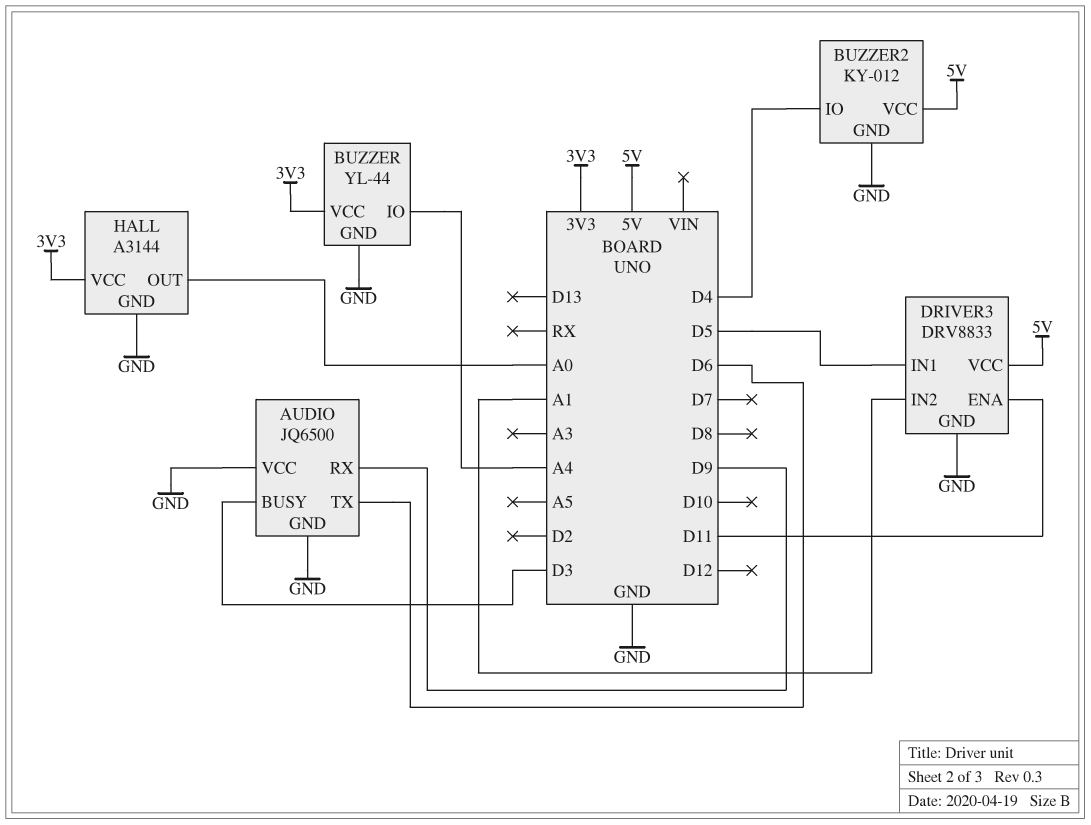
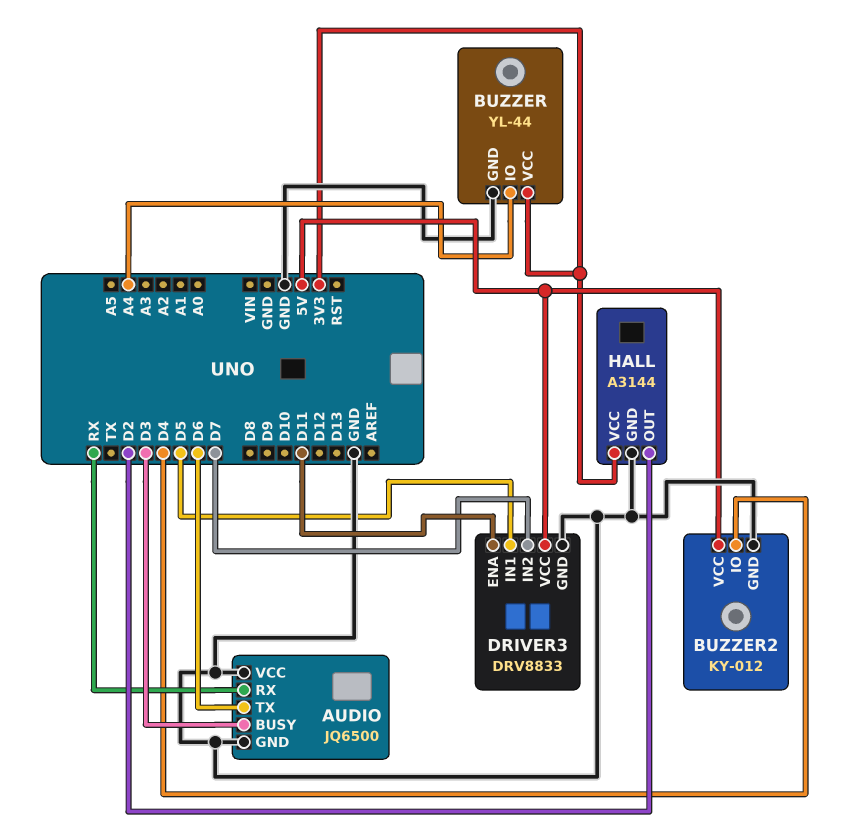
AUDIO pin RX: D9 -> RX
DRIVER3 pin IN2: A1 -> D7
HALL pin OUT: A0 -> D2

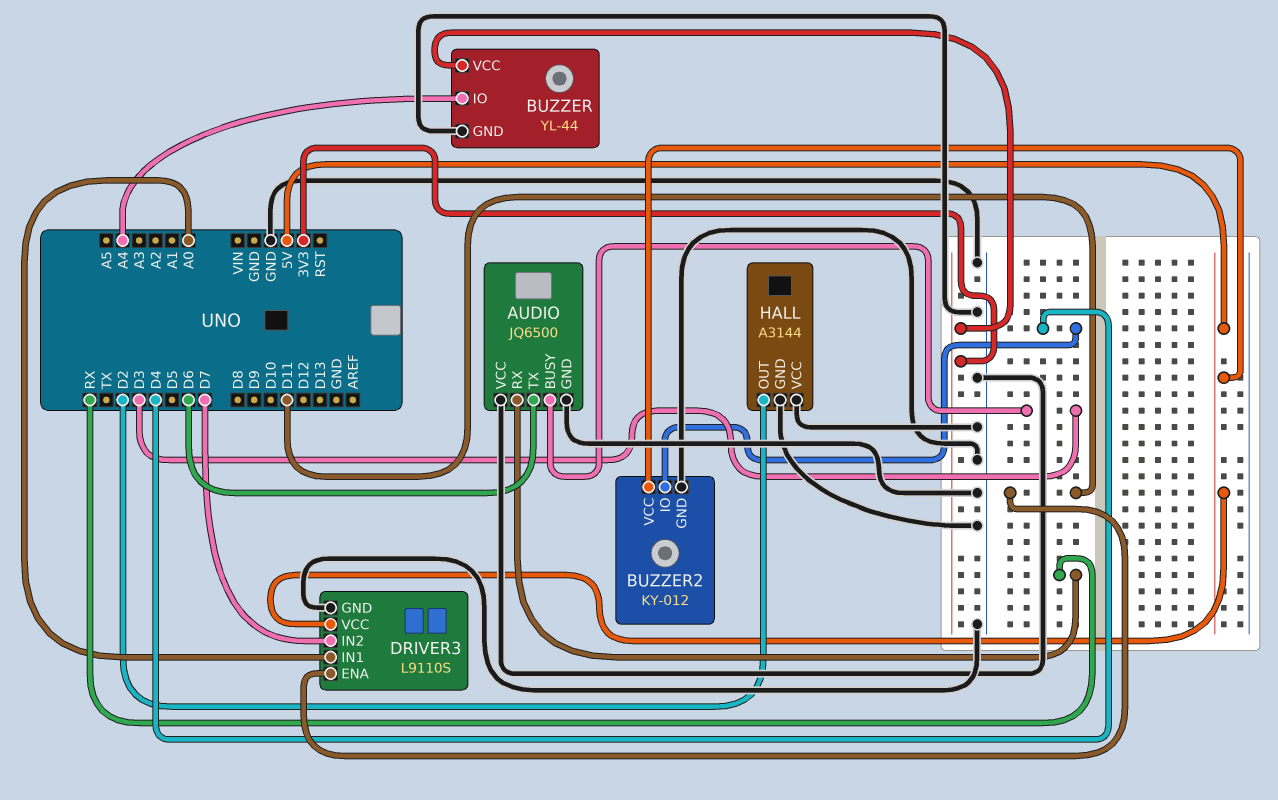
DRIVER3: DRV8833 -> L9110S
DRIVER3 pin IN1: D5 -> A0
HALL pin VCC: 3V3 -> GND

